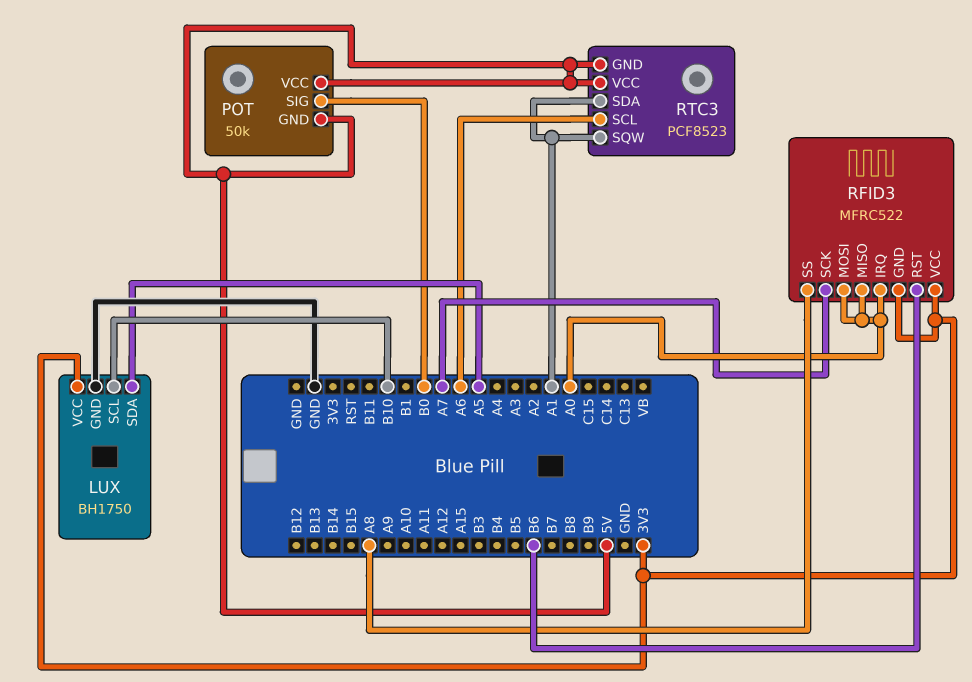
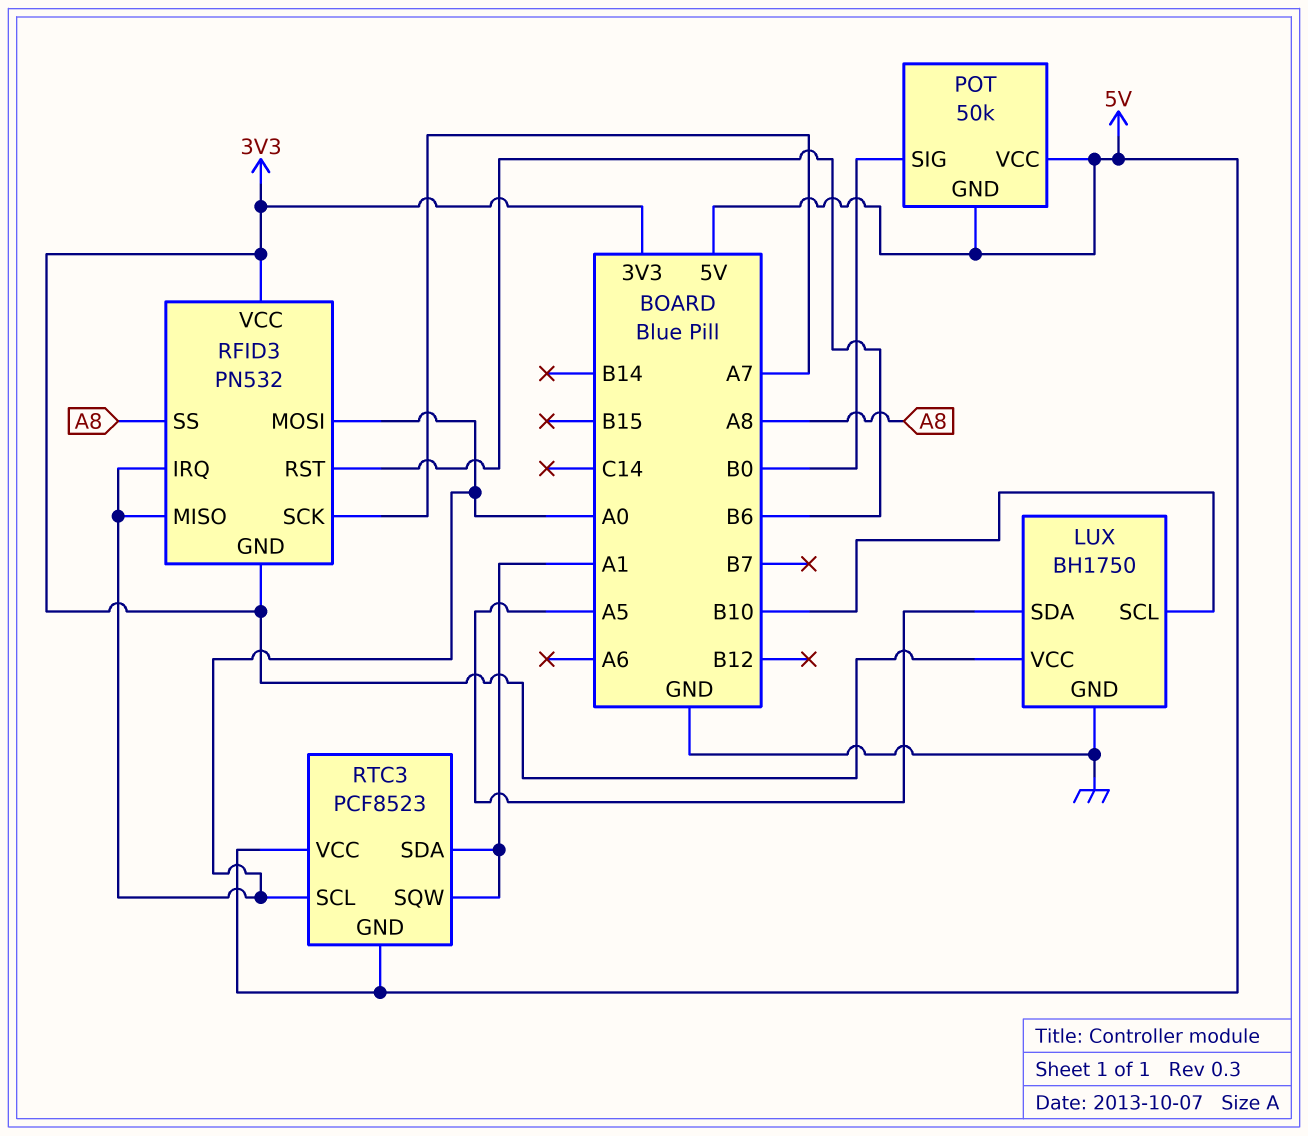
RFID3: MFRC522 -> PN532
RTC3 pin SCL: A6 -> A0

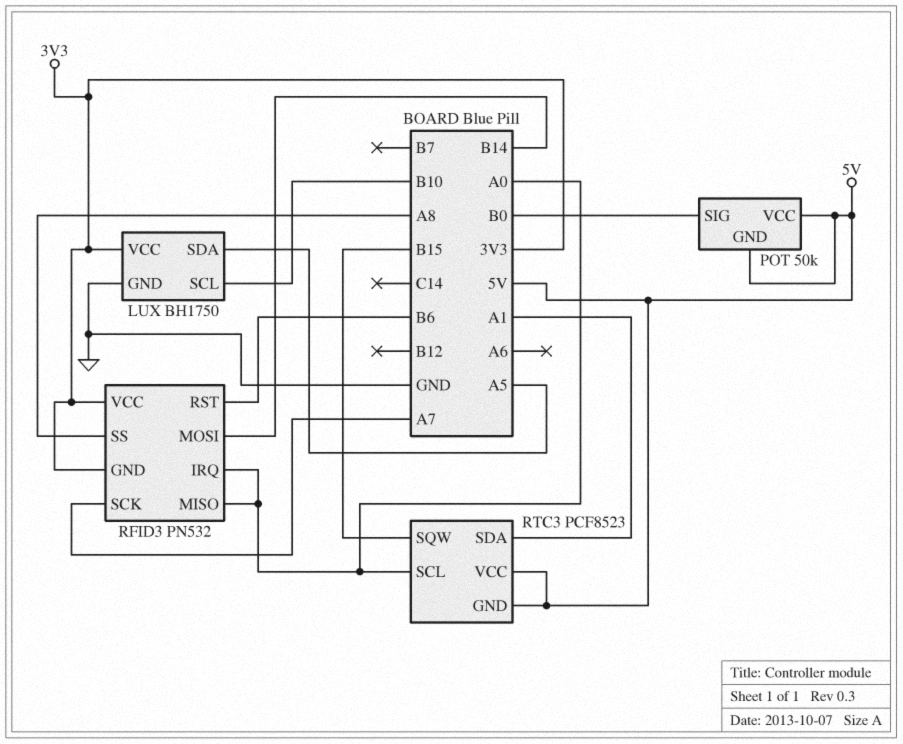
RFID3 pin MOSI: A0 -> B14
RTC3 pin SQW: A1 -> B15

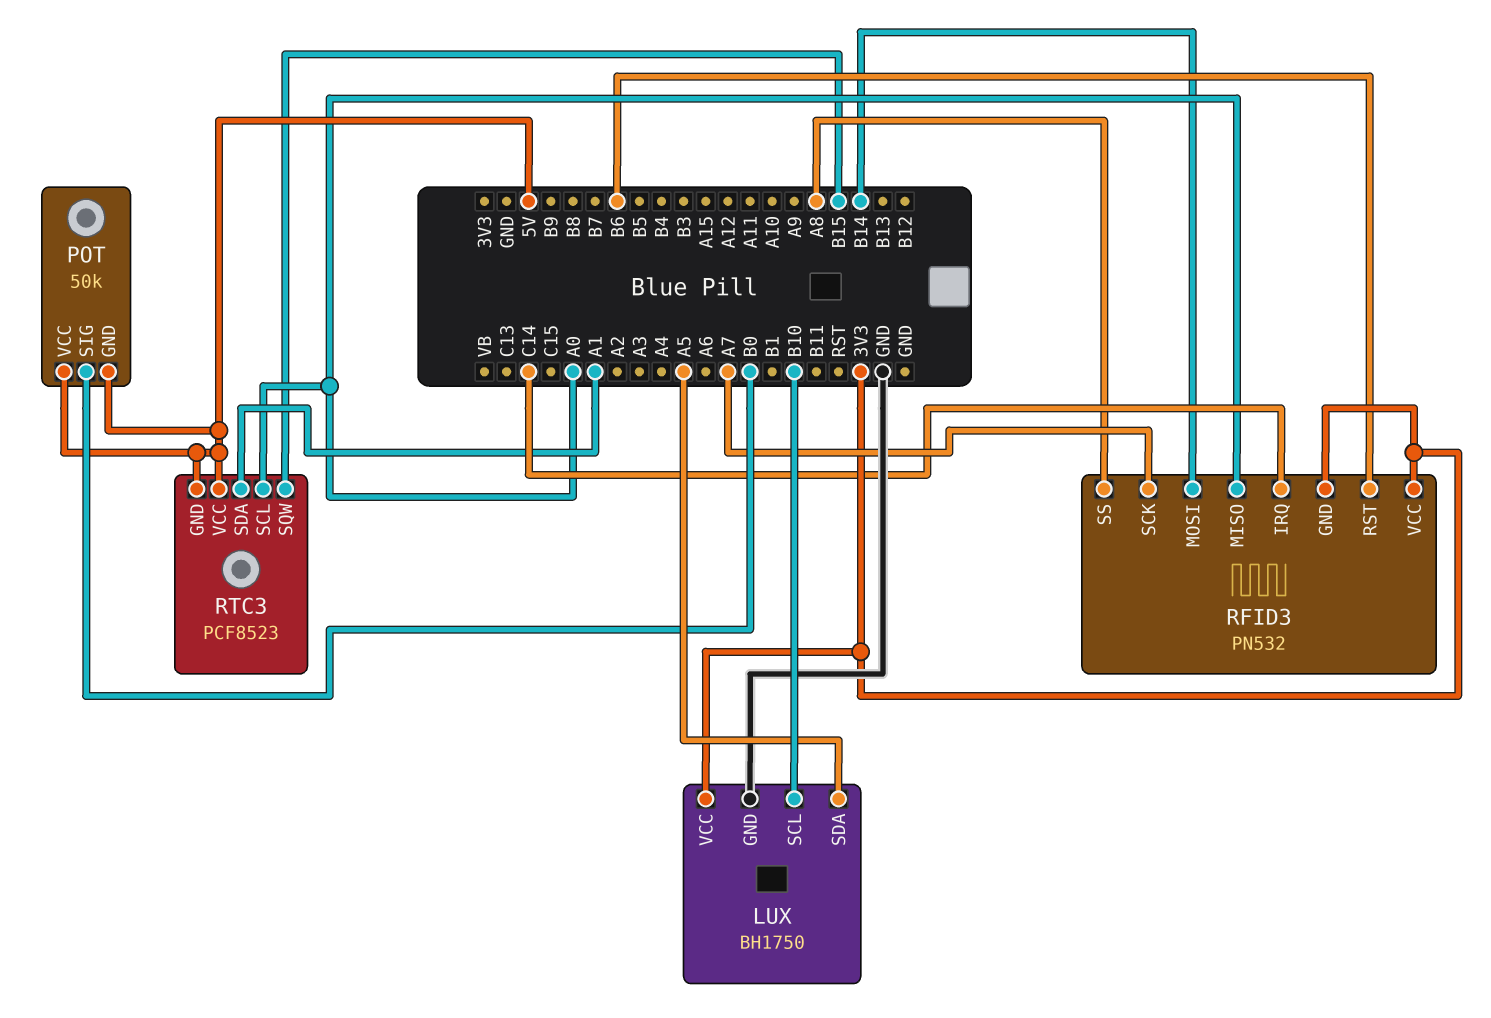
RFID3 pin IRQ: A0 -> C14

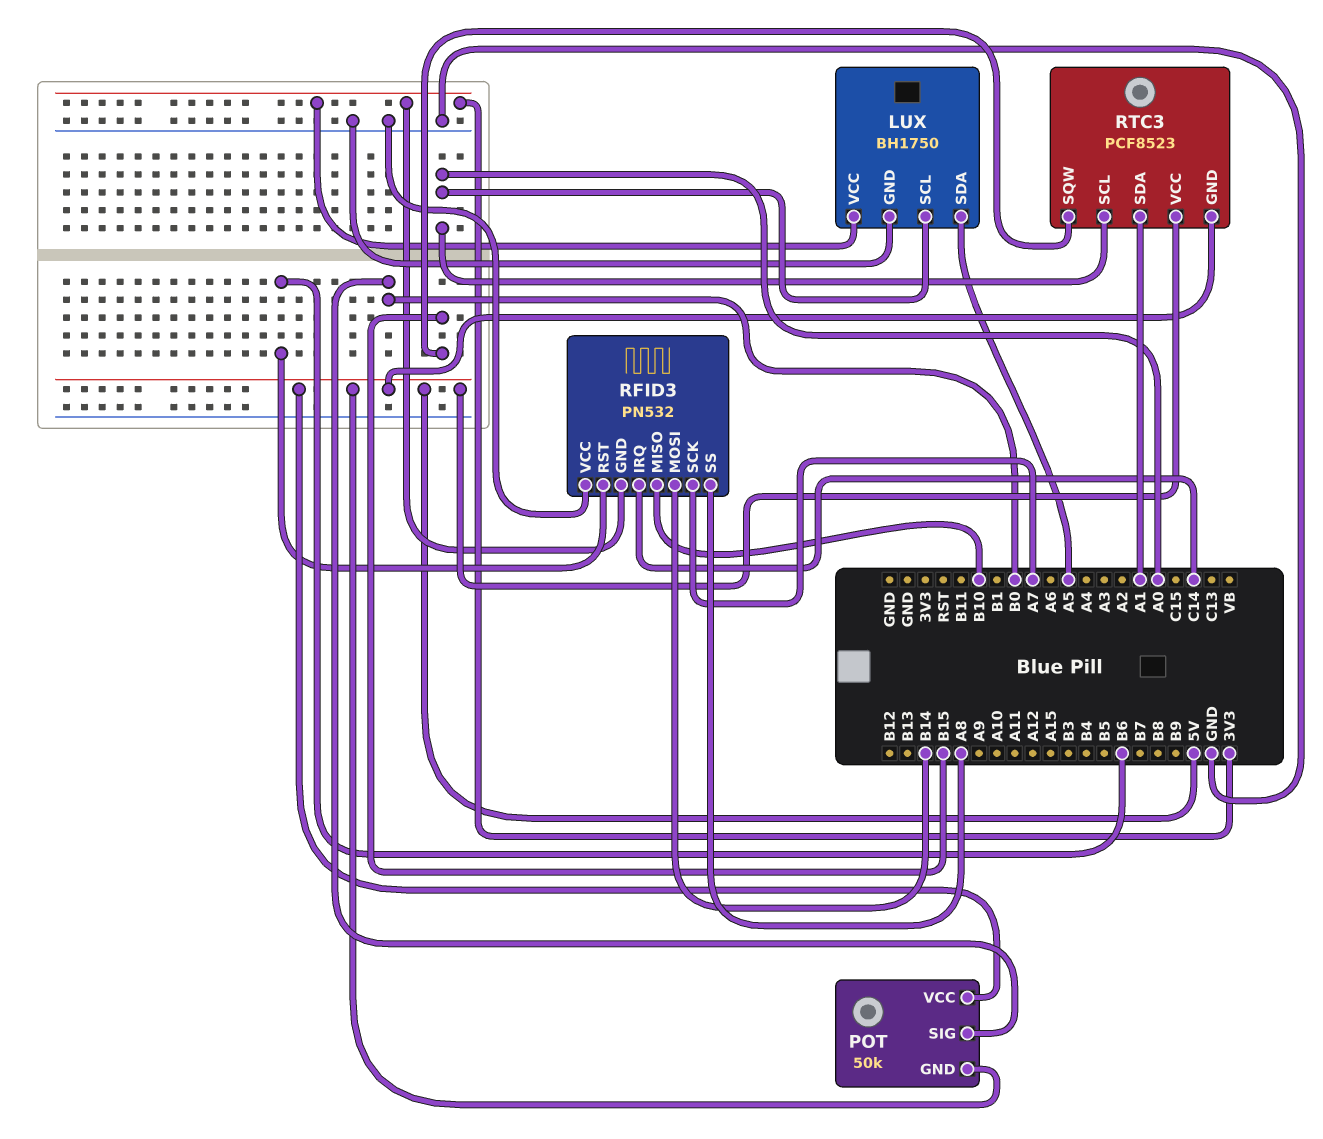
LUX pin SCL: B10 -> A0
RFID3 pin MISO: A0 -> B10
RFID3 pin VCC: 3V3 -> GND

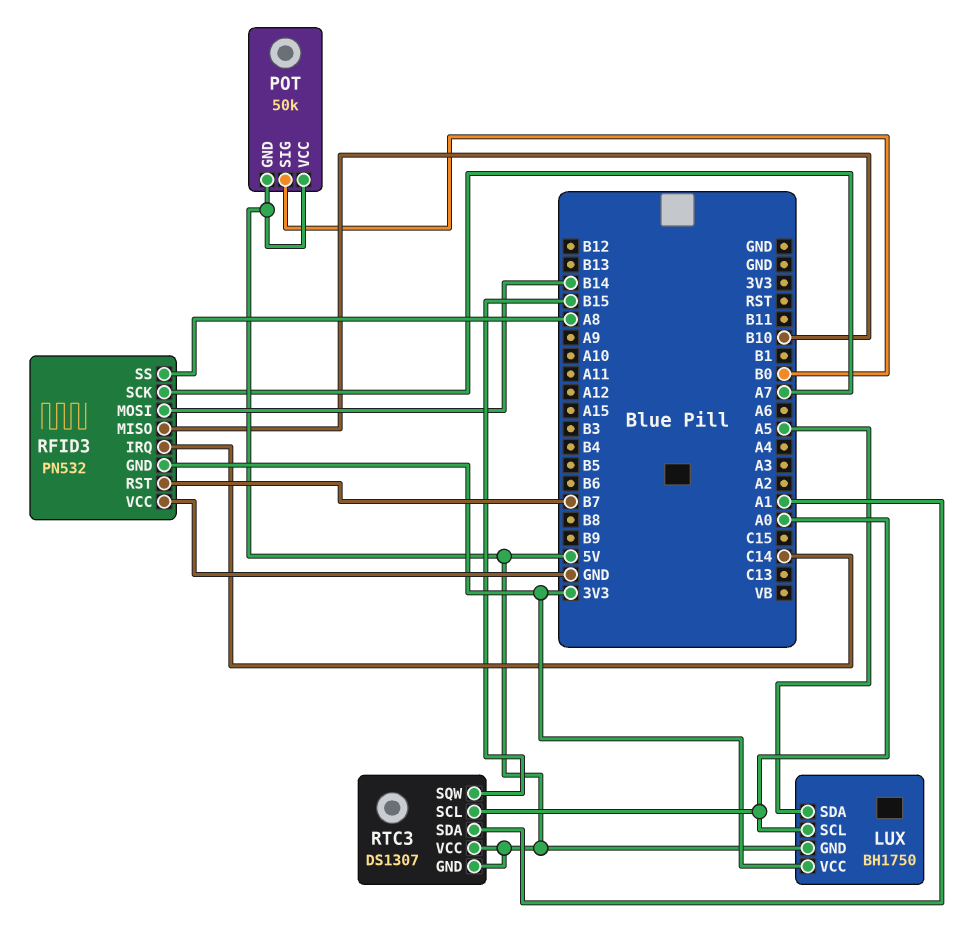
LUX pin GND: GND -> 5V
RFID3 pin RST: B6 -> B7
RTC3: PCF8523 -> DS1307

